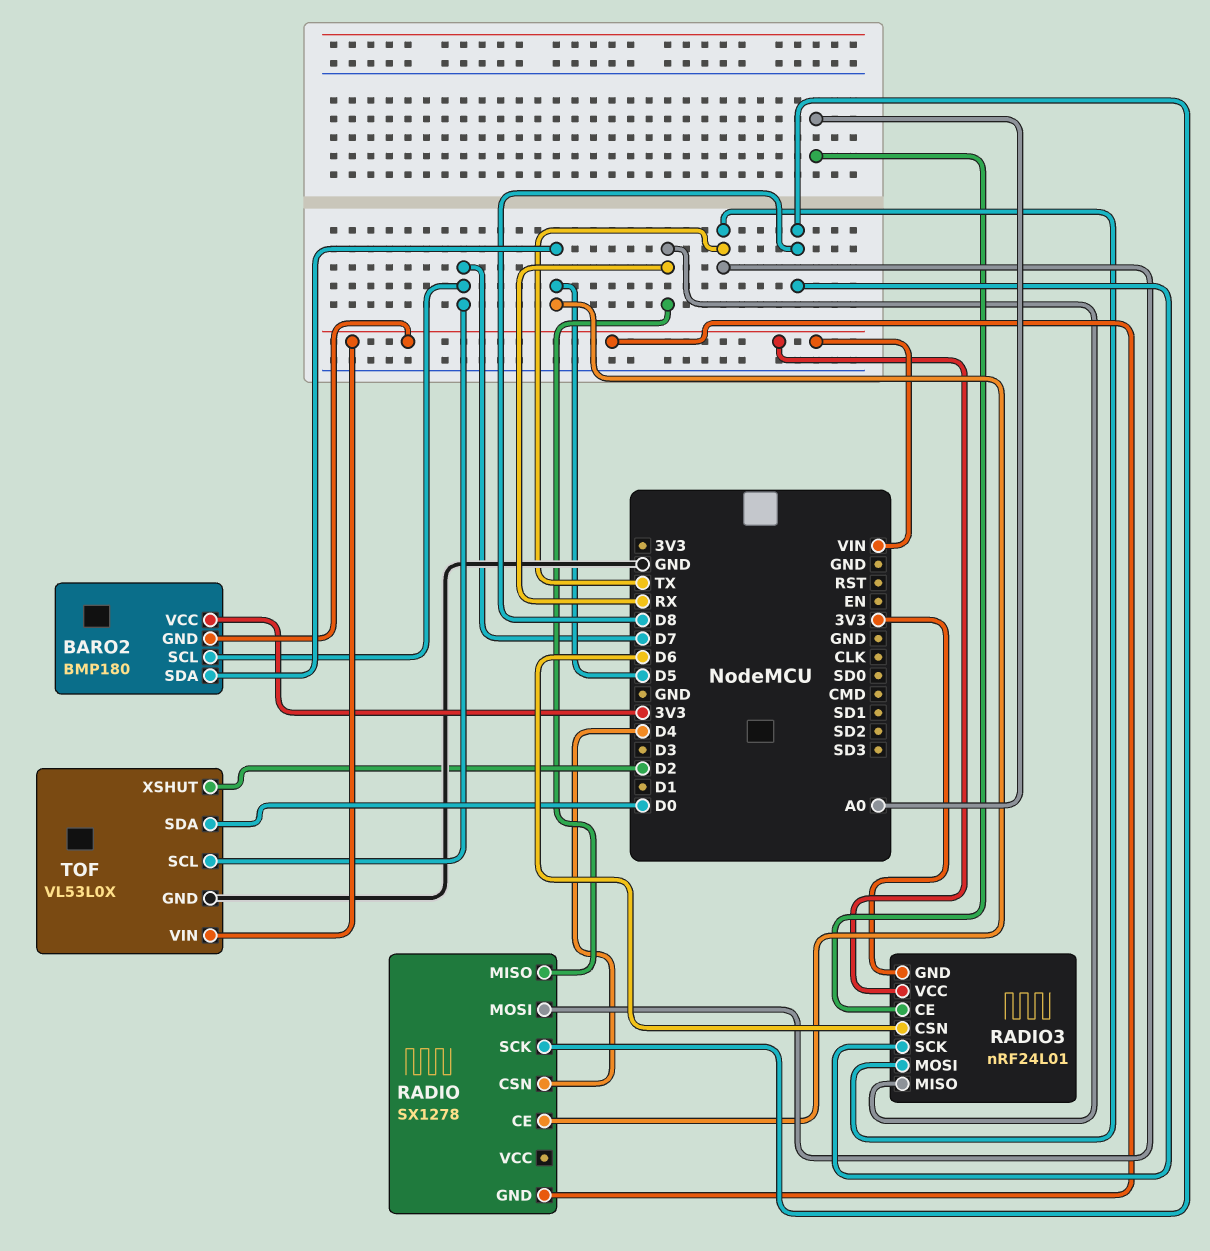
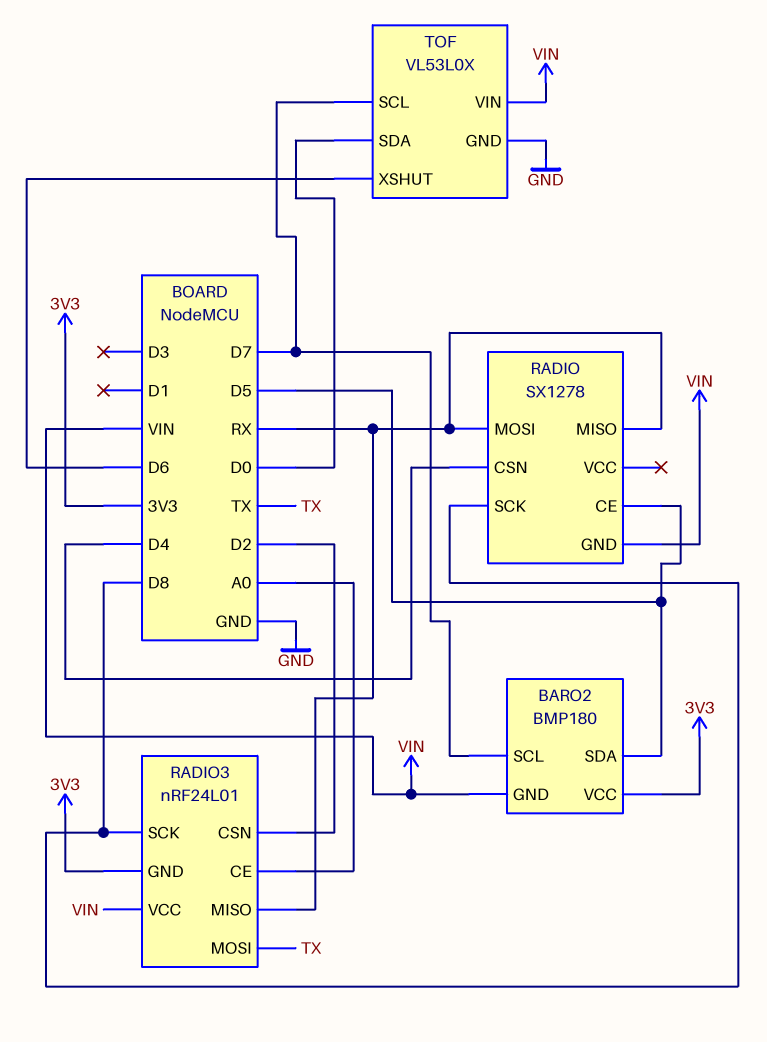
RADIO pin MOSI: TX -> RX
RADIO3 pin CSN: D6 -> D2
TOF pin XSHUT: D2 -> D6

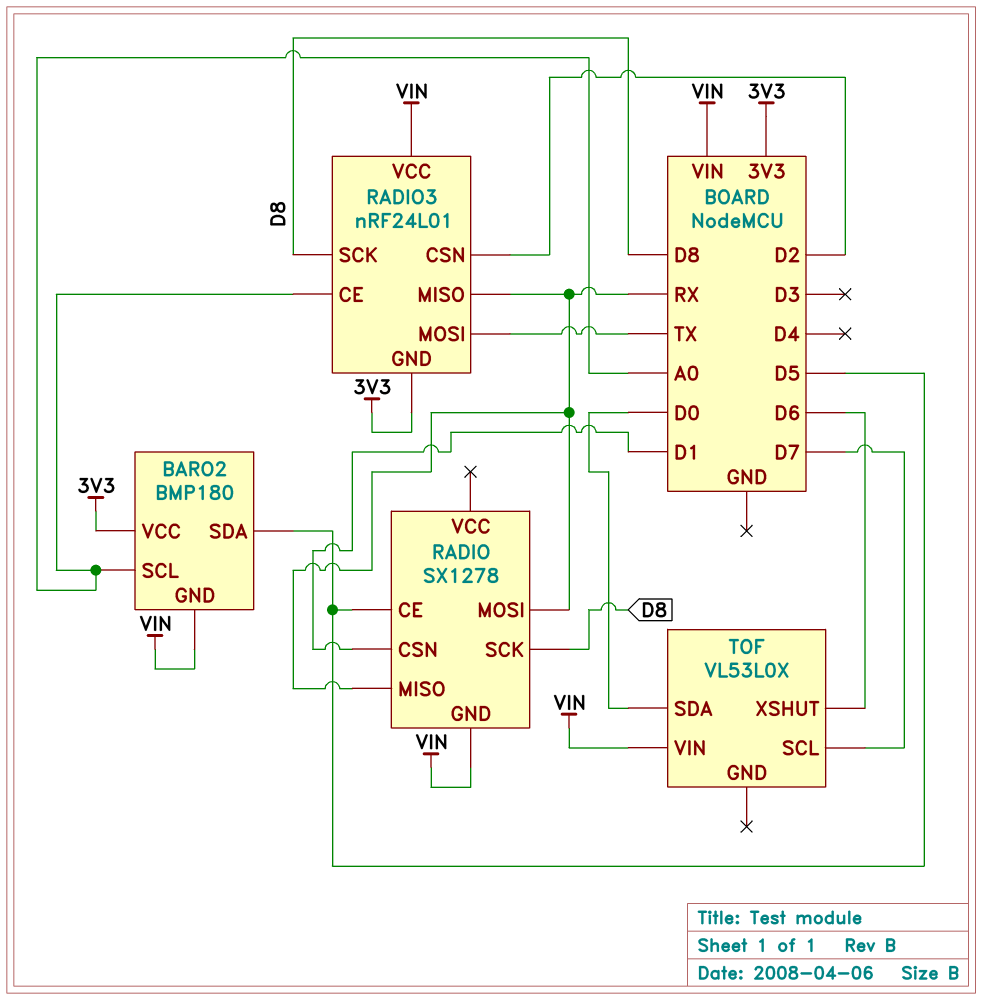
BARO2 pin SCL: D7 -> A0
RADIO pin CSN: D4 -> D1
TOF pin GND: GND -> none

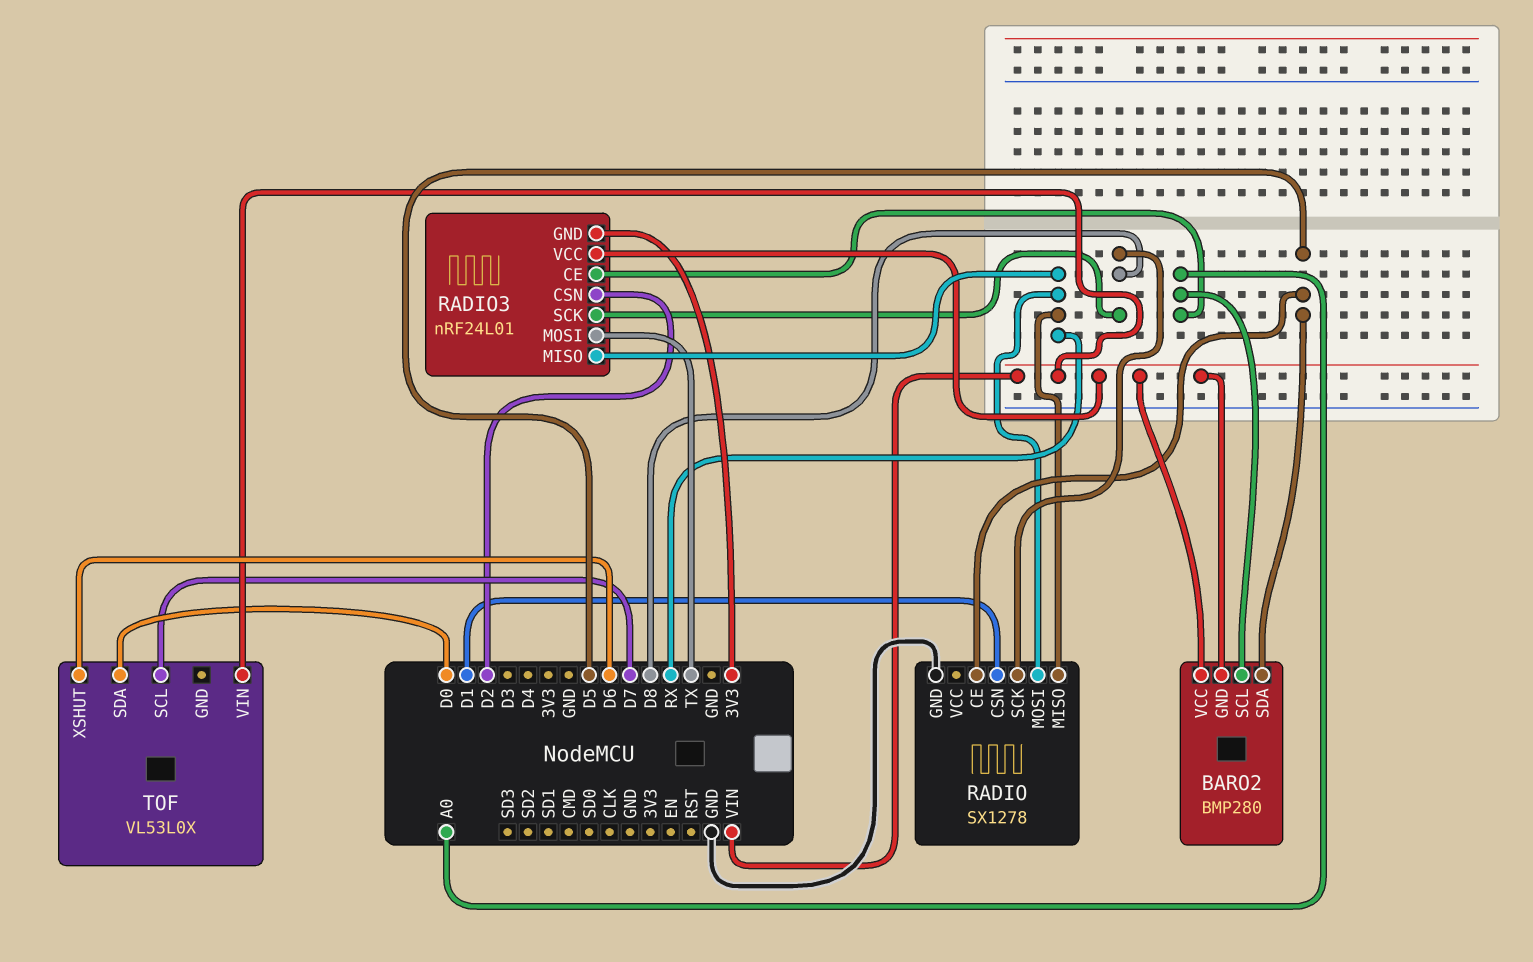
BARO2: BMP180 -> BMP280
BARO2 pin VCC: 3V3 -> VIN
RADIO pin GND: VIN -> GND

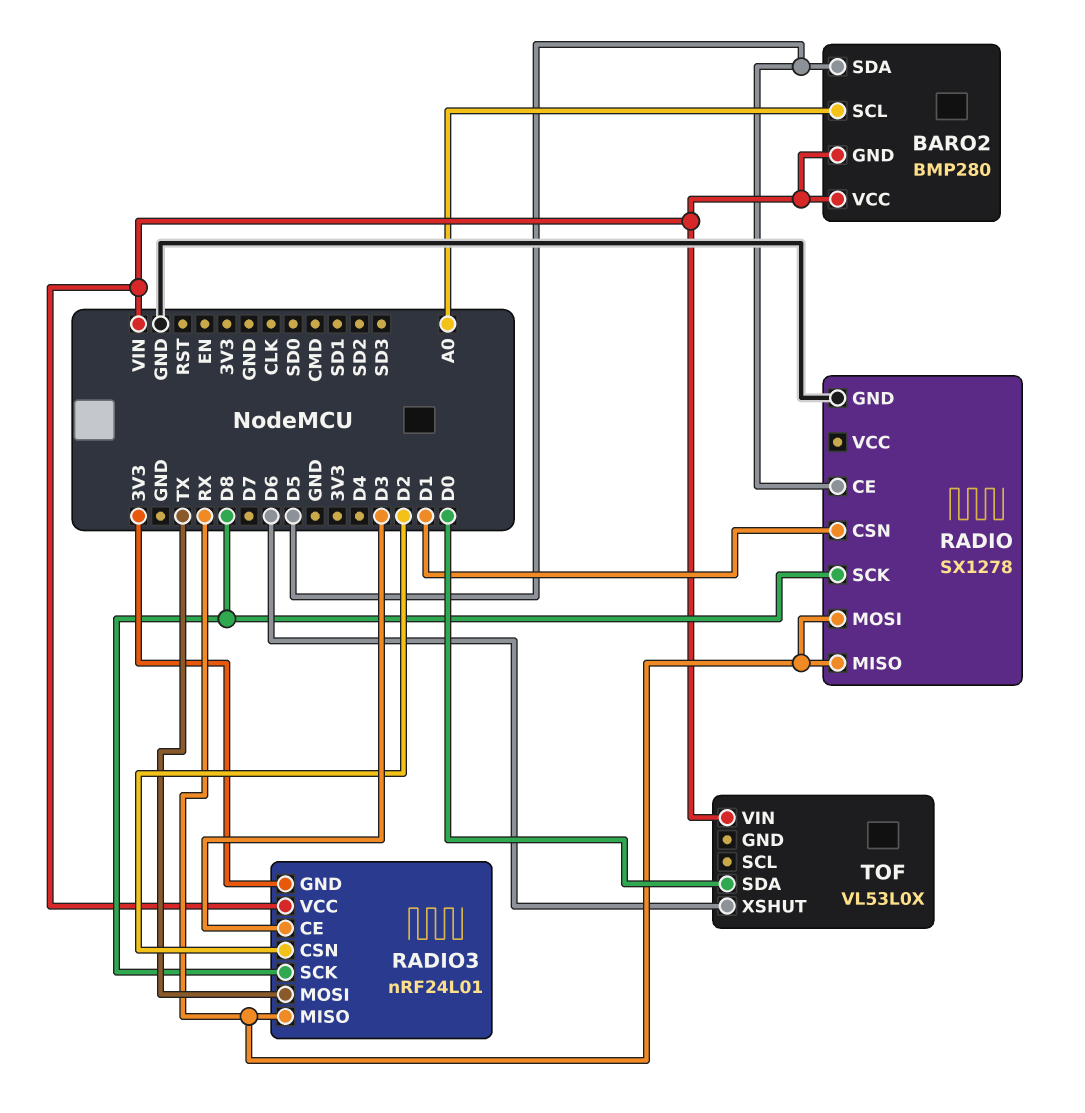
RADIO3 pin CE: A0 -> D3
TOF pin SCL: D7 -> none

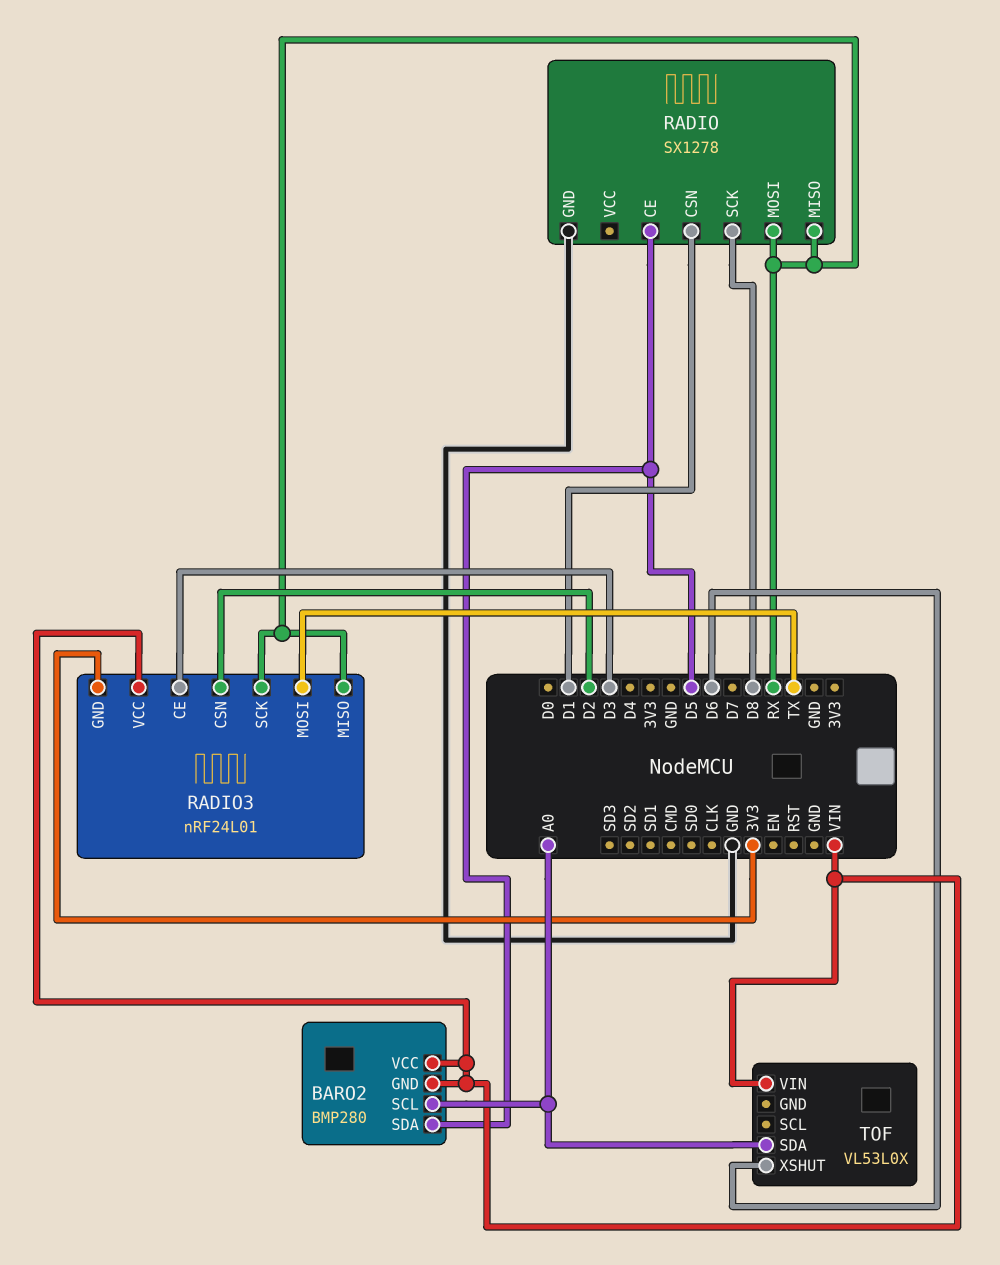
RADIO3 pin SCK: D8 -> RX
TOF pin SDA: D0 -> A0

